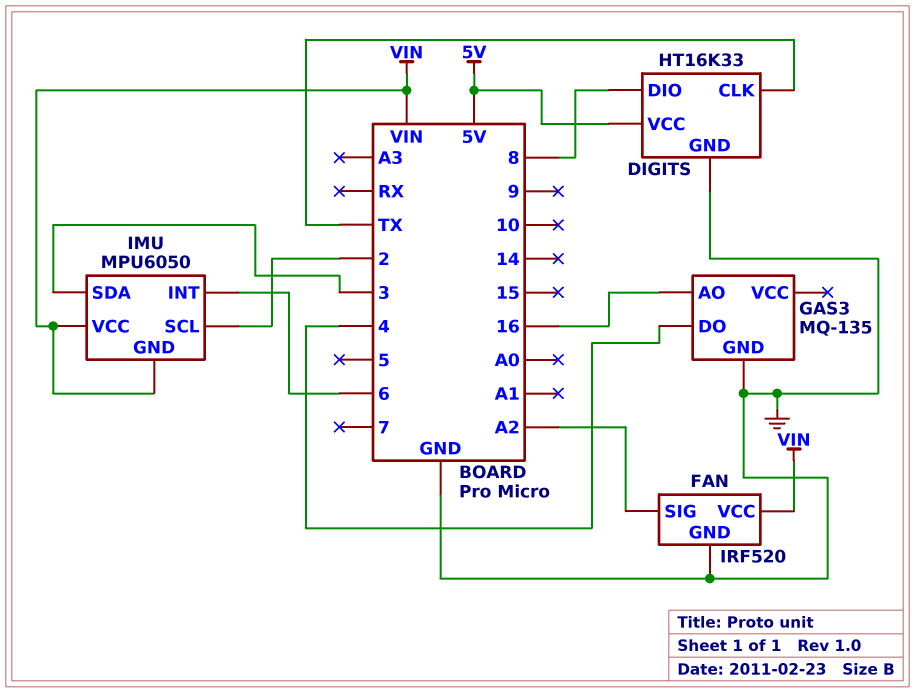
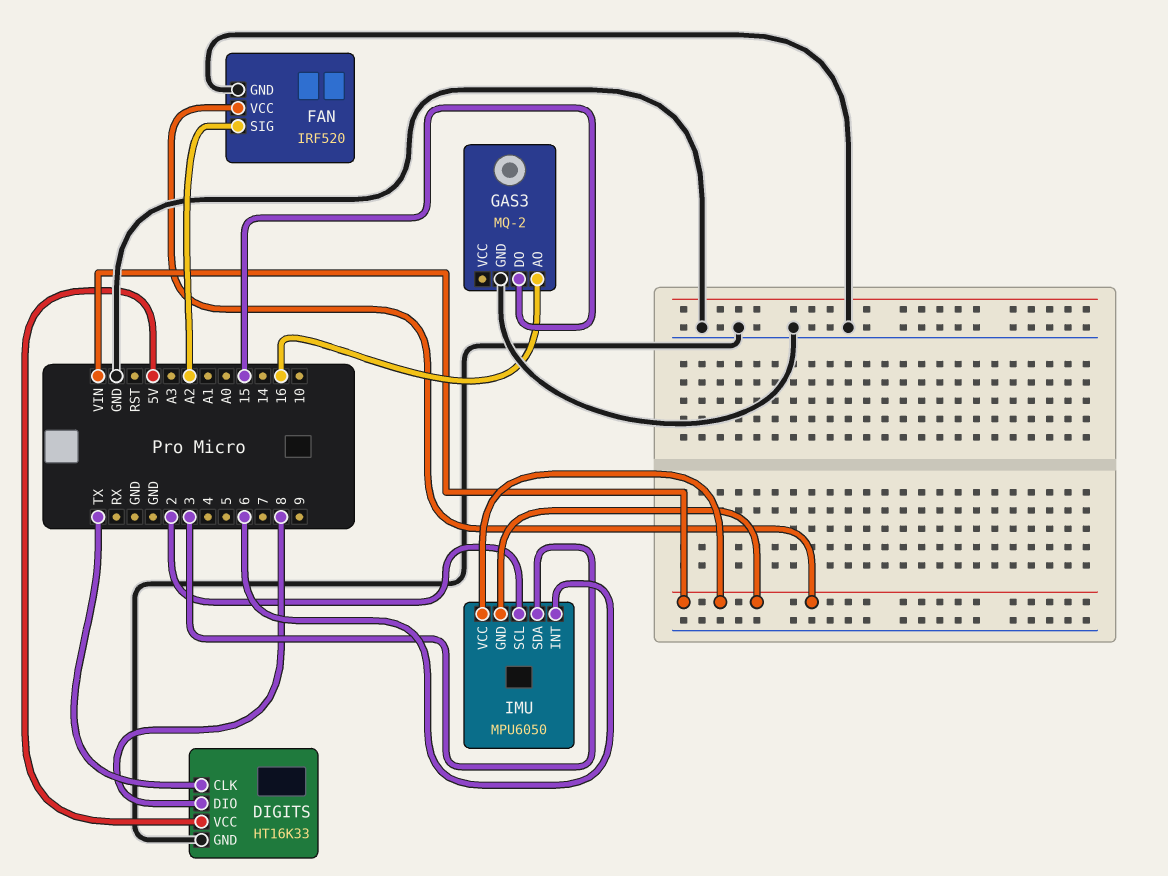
GAS3: MQ-135 -> MQ-2
GAS3 pin DO: 4 -> 15

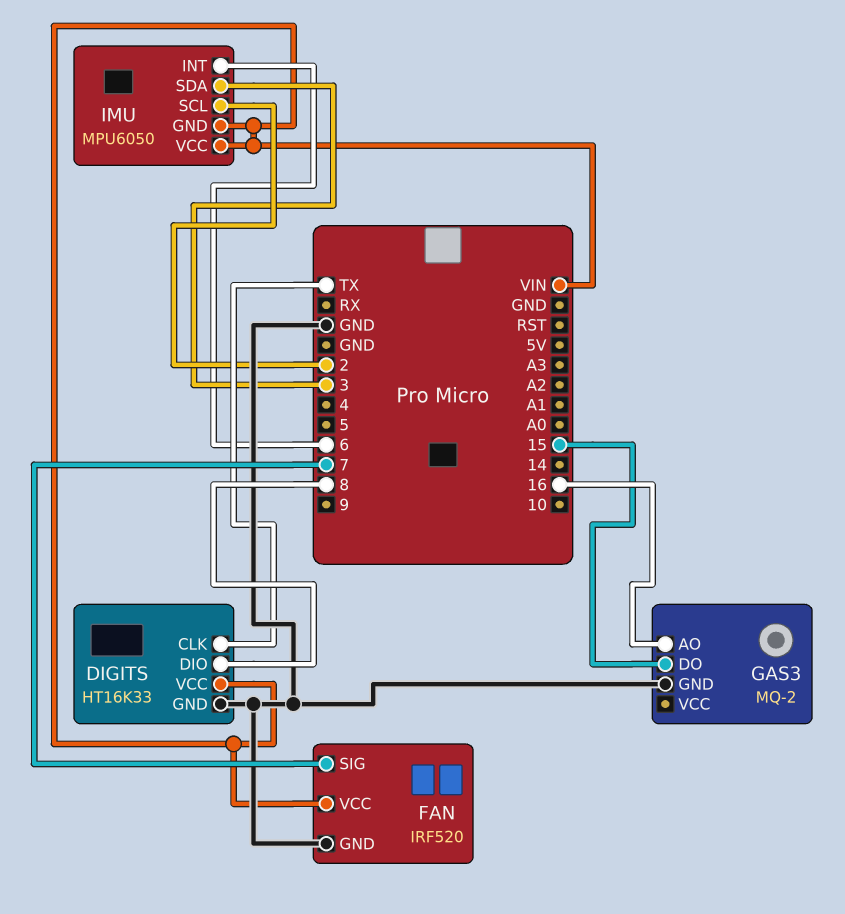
DIGITS pin VCC: 5V -> VIN
FAN pin SIG: A2 -> 7

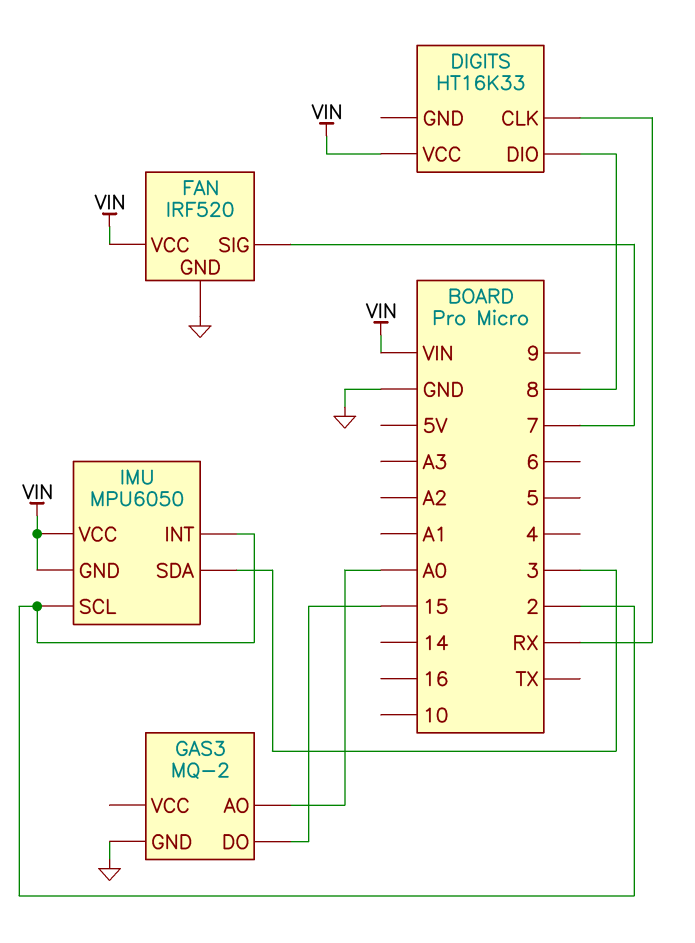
DIGITS pin CLK: TX -> RX
DIGITS pin GND: GND -> none
GAS3 pin AO: 16 -> A0
IMU pin INT: 6 -> 2

